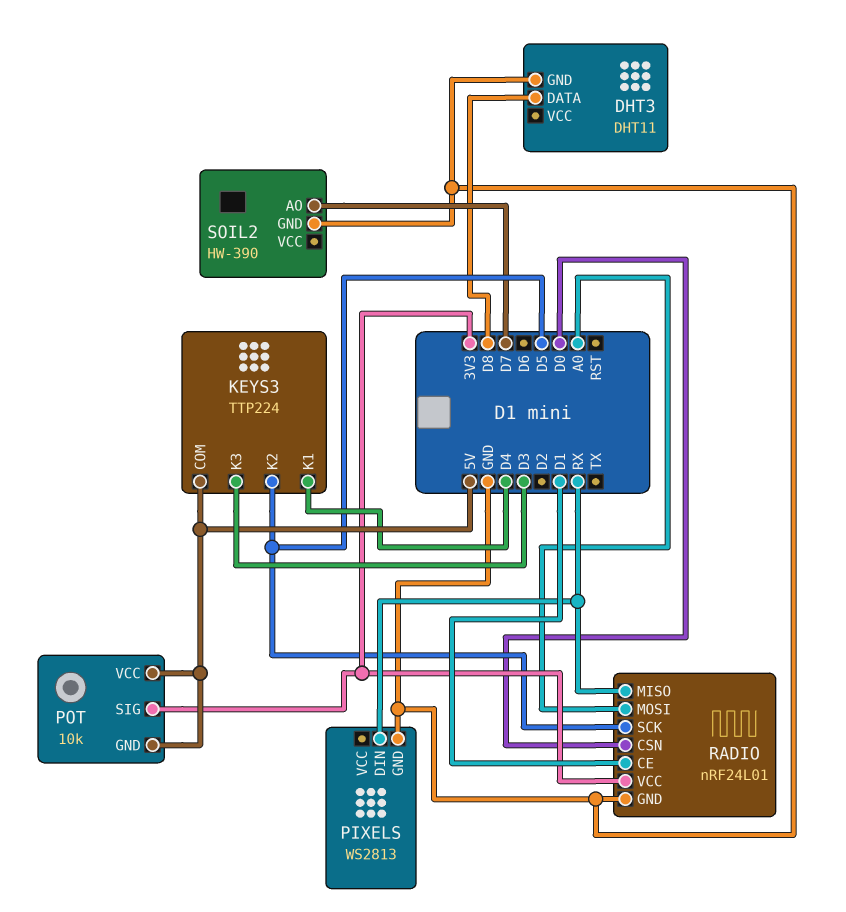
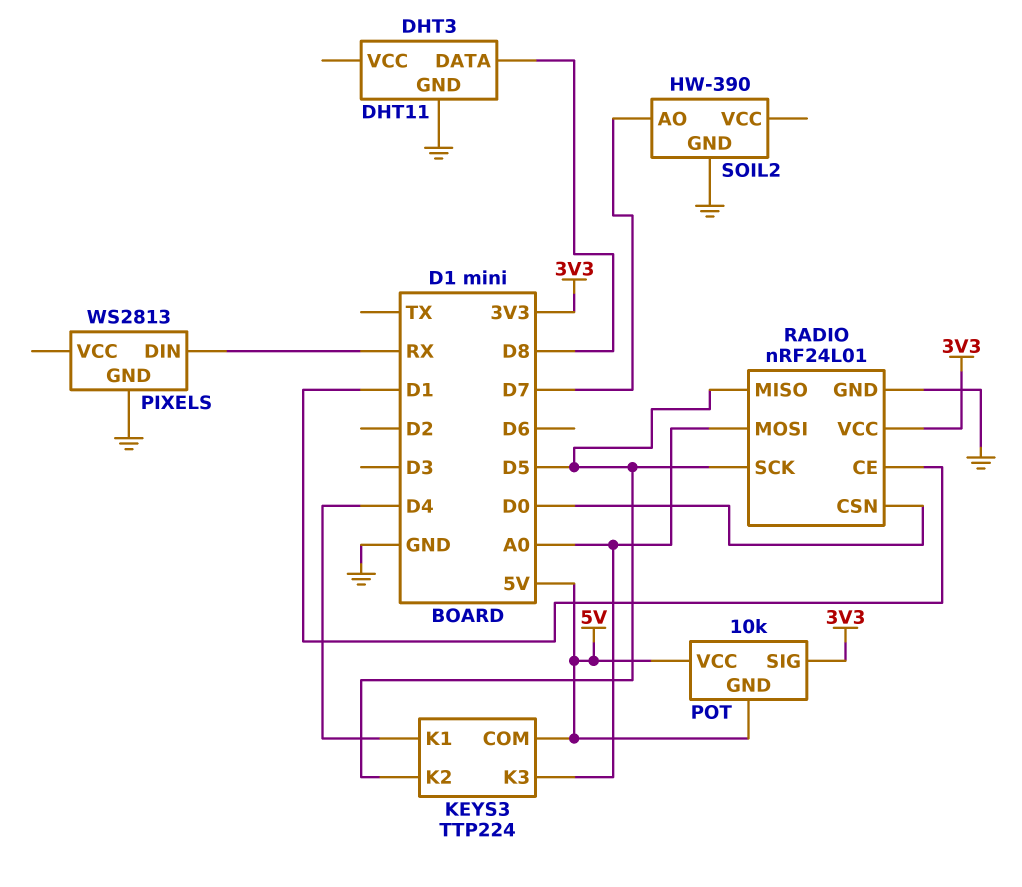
KEYS3 pin K3: D3 -> A0
RADIO pin MISO: RX -> D5

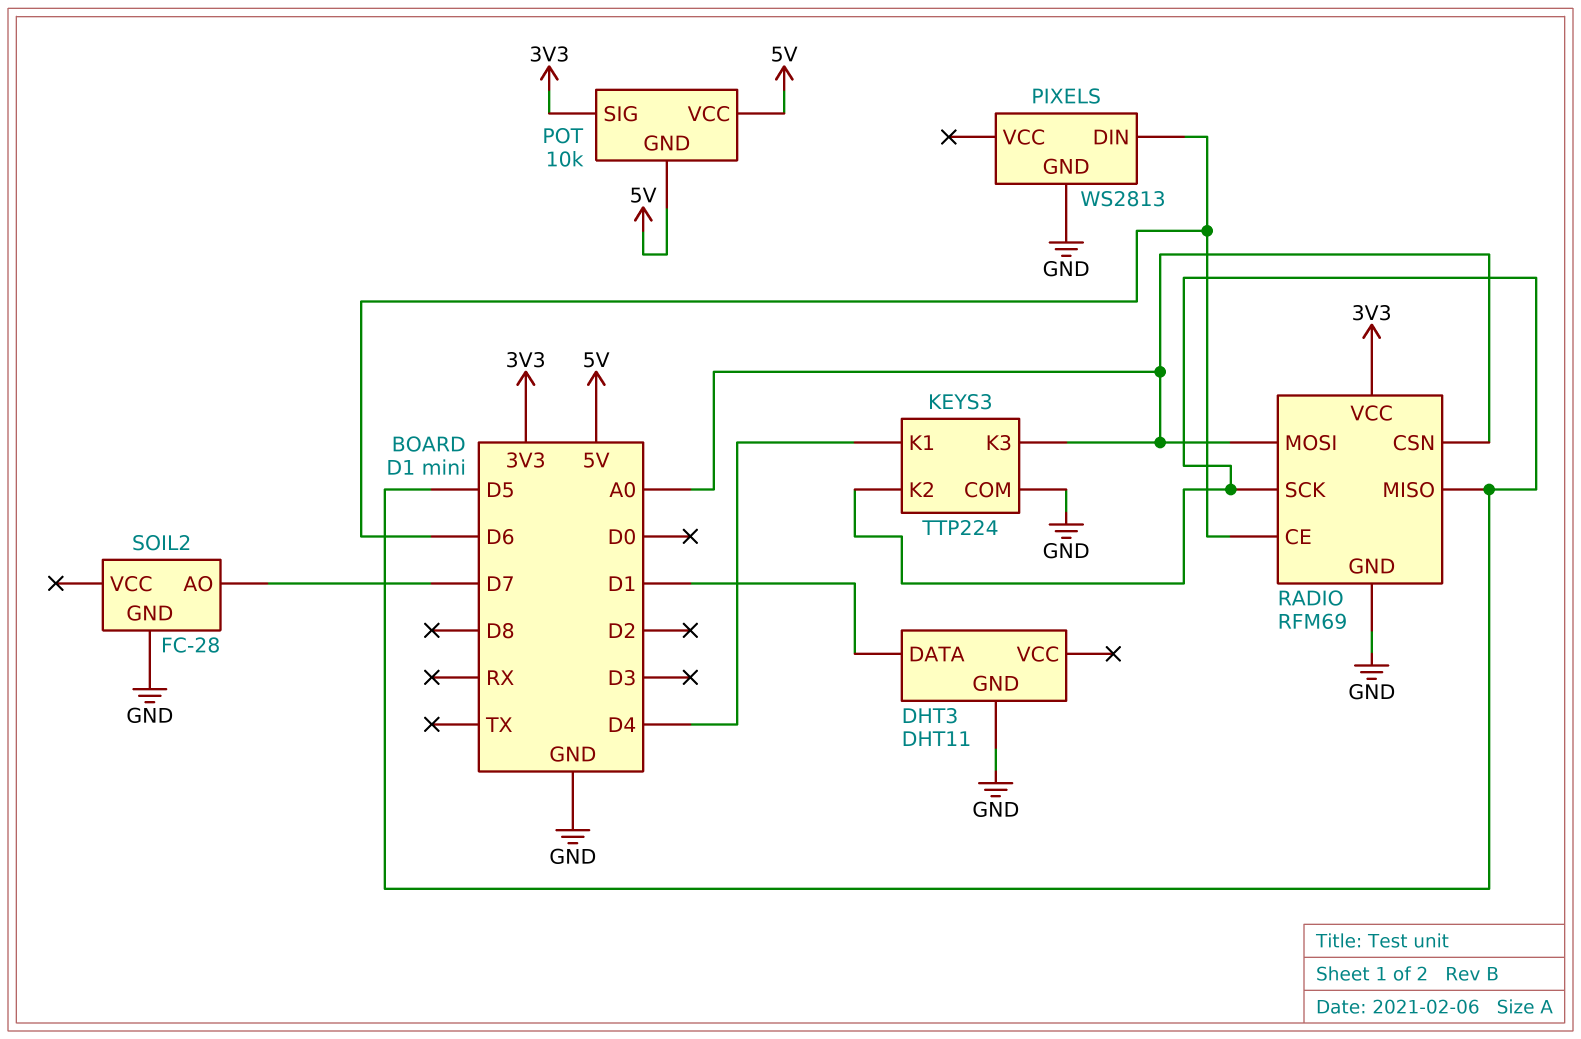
DHT3 pin DATA: D8 -> D1
KEYS3 pin COM: 5V -> GND
PIXELS pin DIN: RX -> D6
RADIO: nRF24L01 -> RFM69
RADIO pin CE: D1 -> D6
RADIO pin CSN: D0 -> A0
SOIL2: HW-390 -> FC-28

